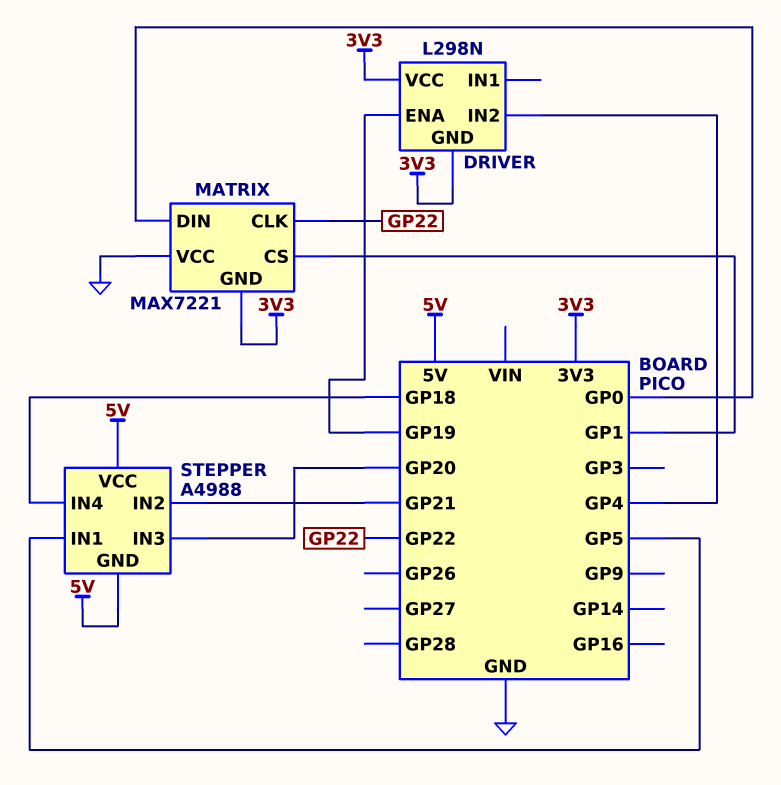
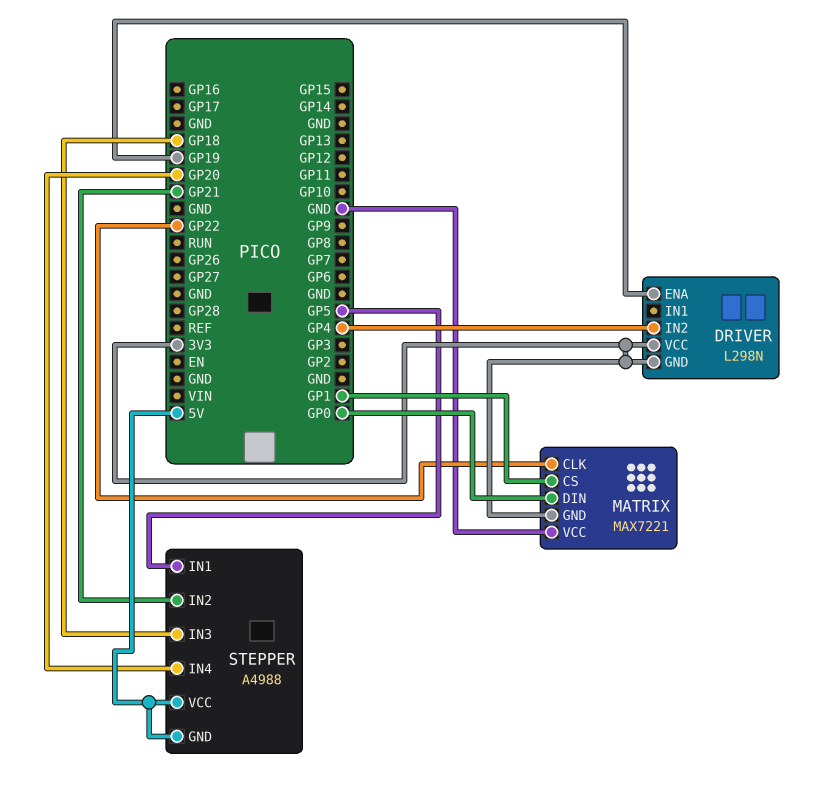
STEPPER pin IN3: GP20 -> GP18
STEPPER pin IN4: GP18 -> GP20

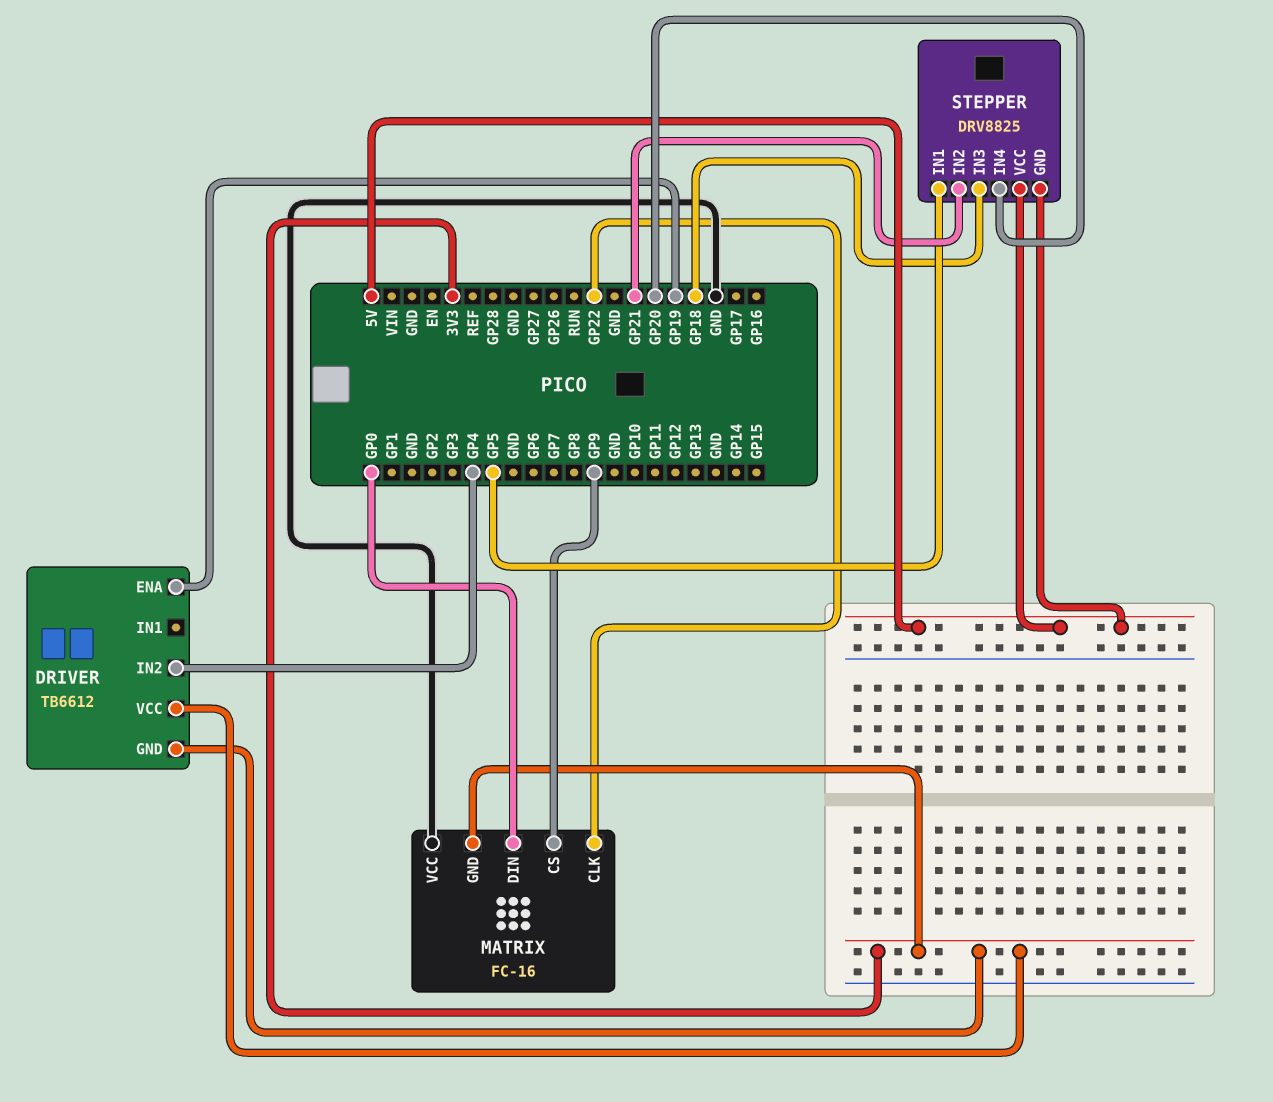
DRIVER: L298N -> TB6612
MATRIX: MAX7221 -> FC-16
MATRIX pin CS: GP1 -> GP9
STEPPER: A4988 -> DRV8825

